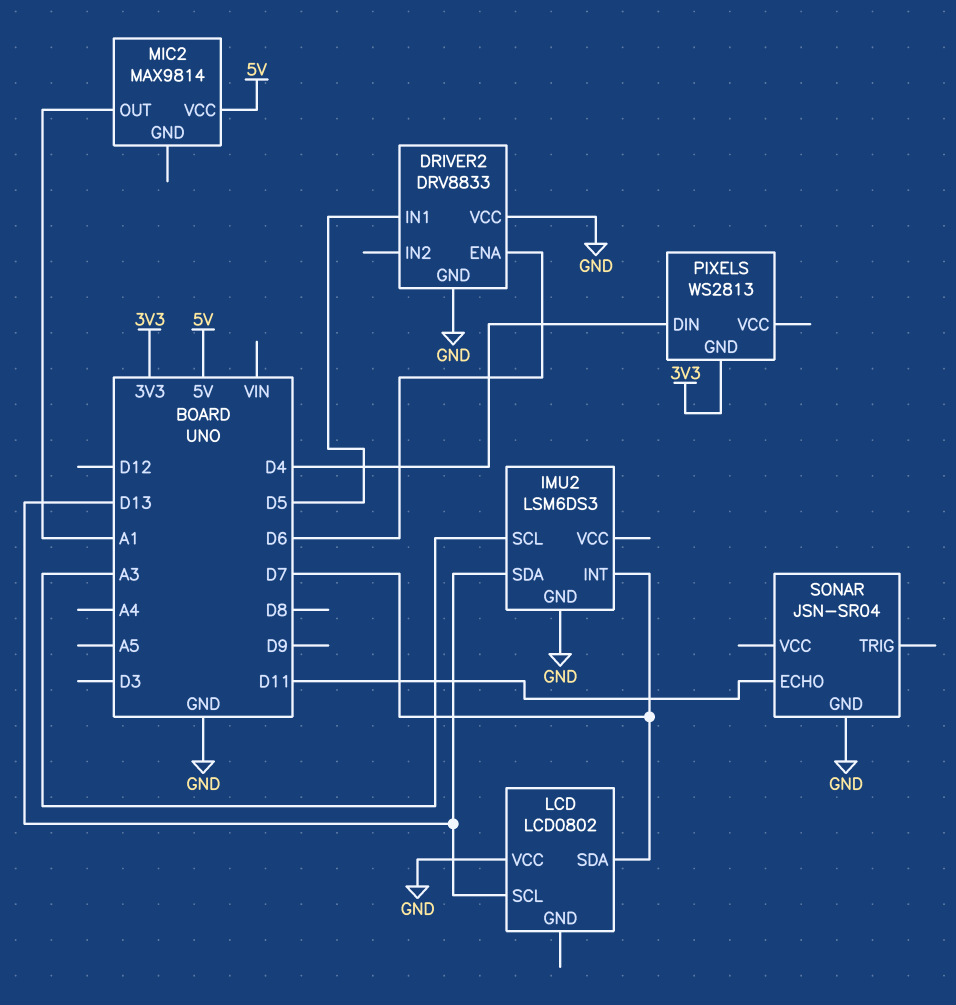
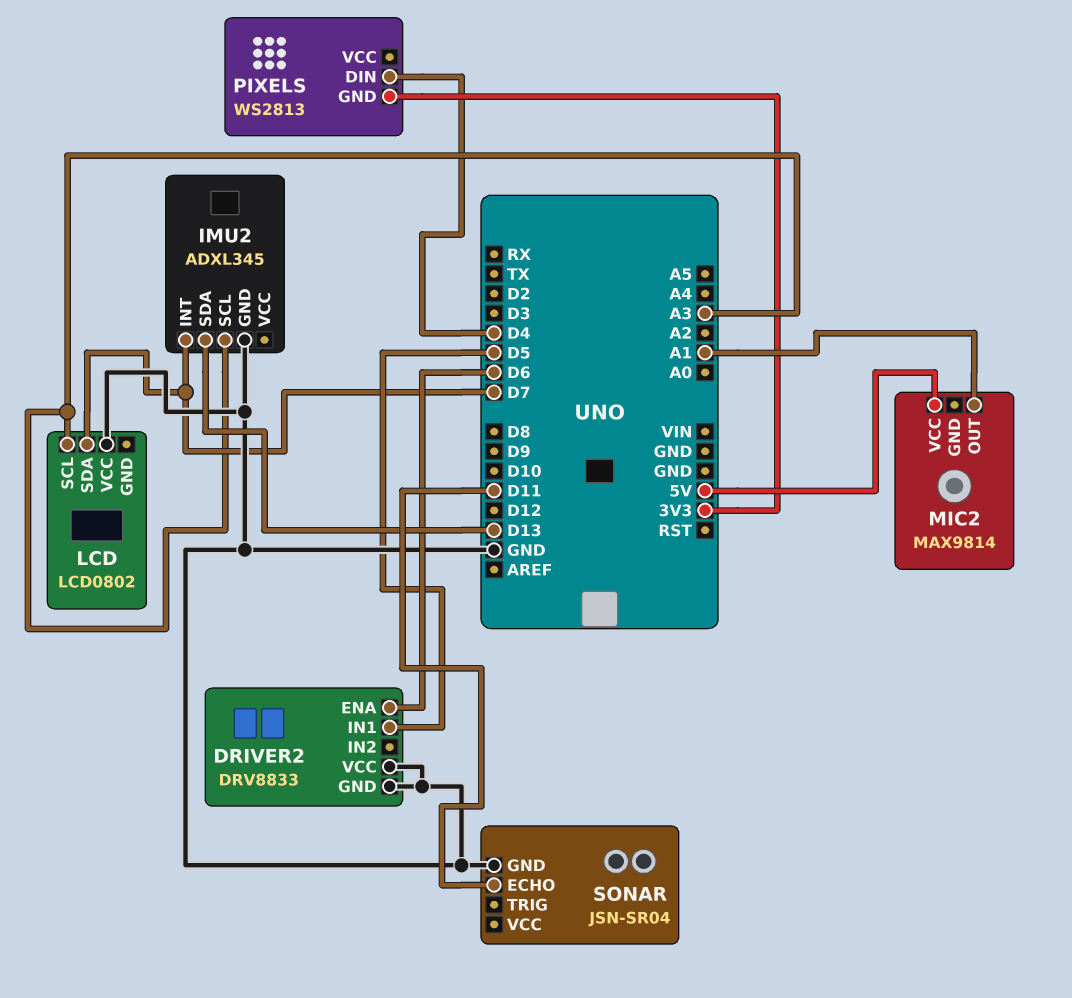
IMU2: LSM6DS3 -> ADXL345
LCD pin SCL: D13 -> A3

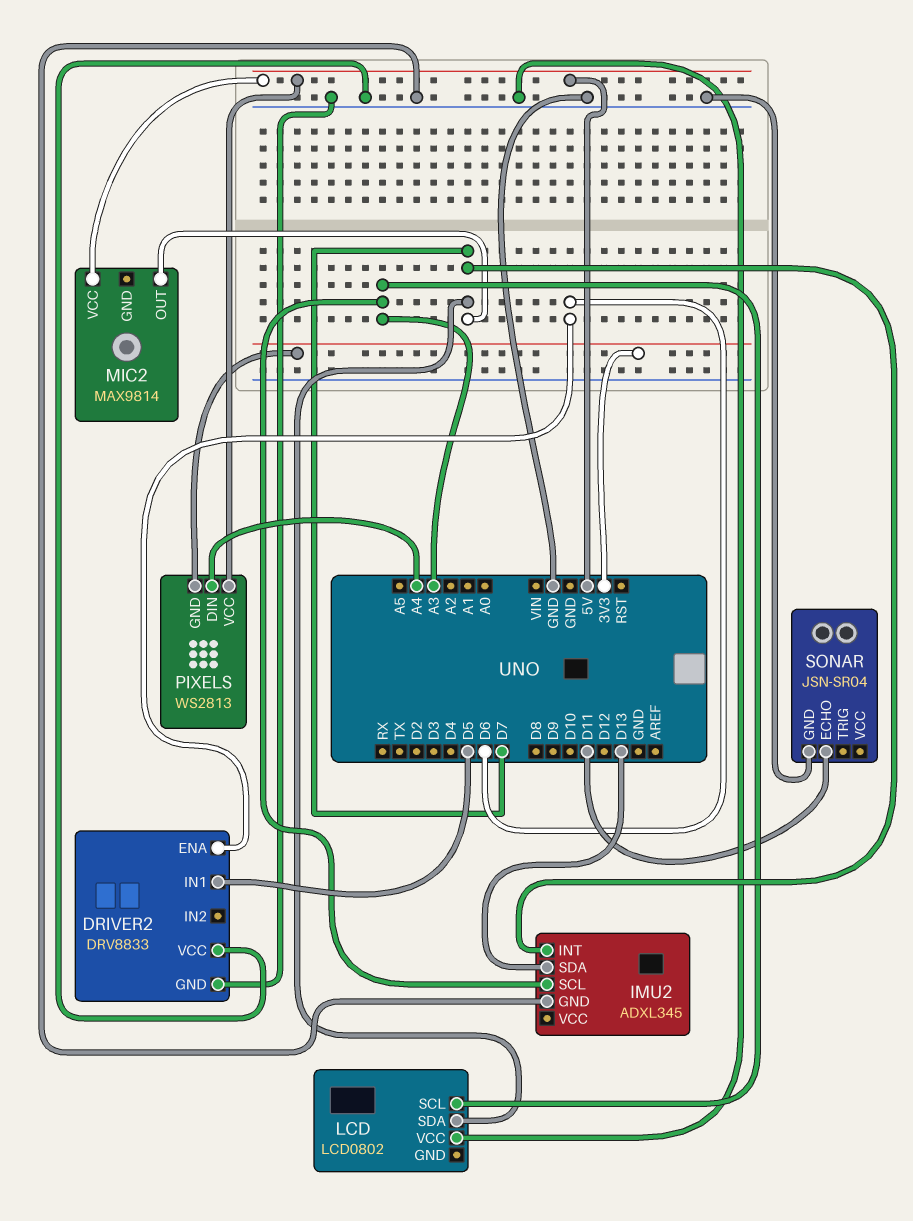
MIC2 pin OUT: A1 -> D7
PIXELS pin DIN: D4 -> A4
PIXELS pin VCC: none -> 5V

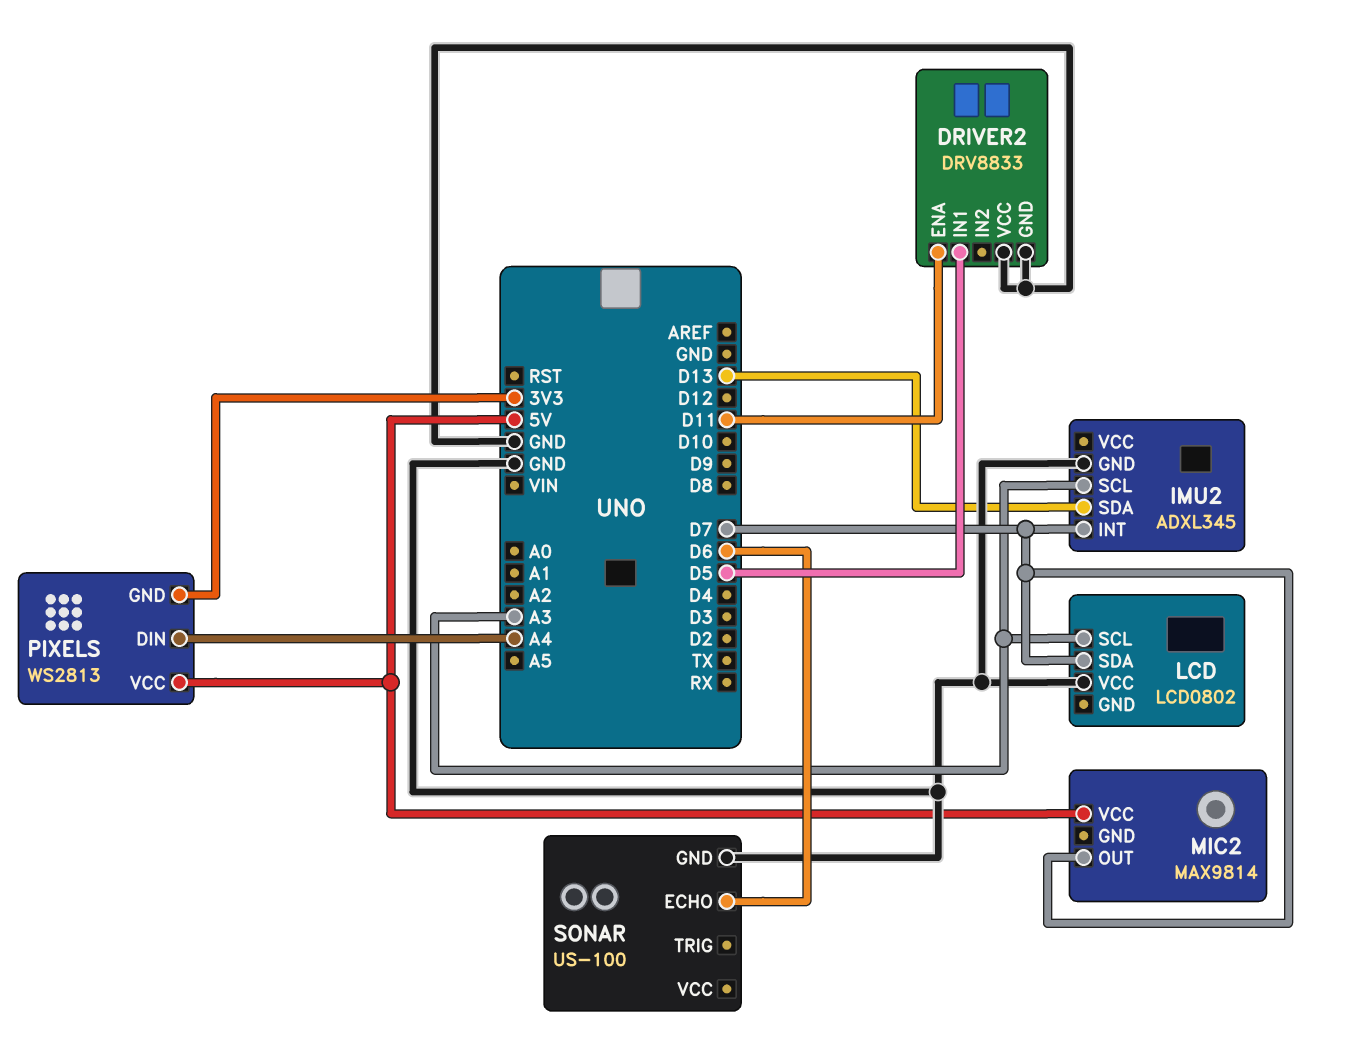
DRIVER2 pin ENA: D6 -> D11
SONAR: JSN-SR04 -> US-100
SONAR pin ECHO: D11 -> D6

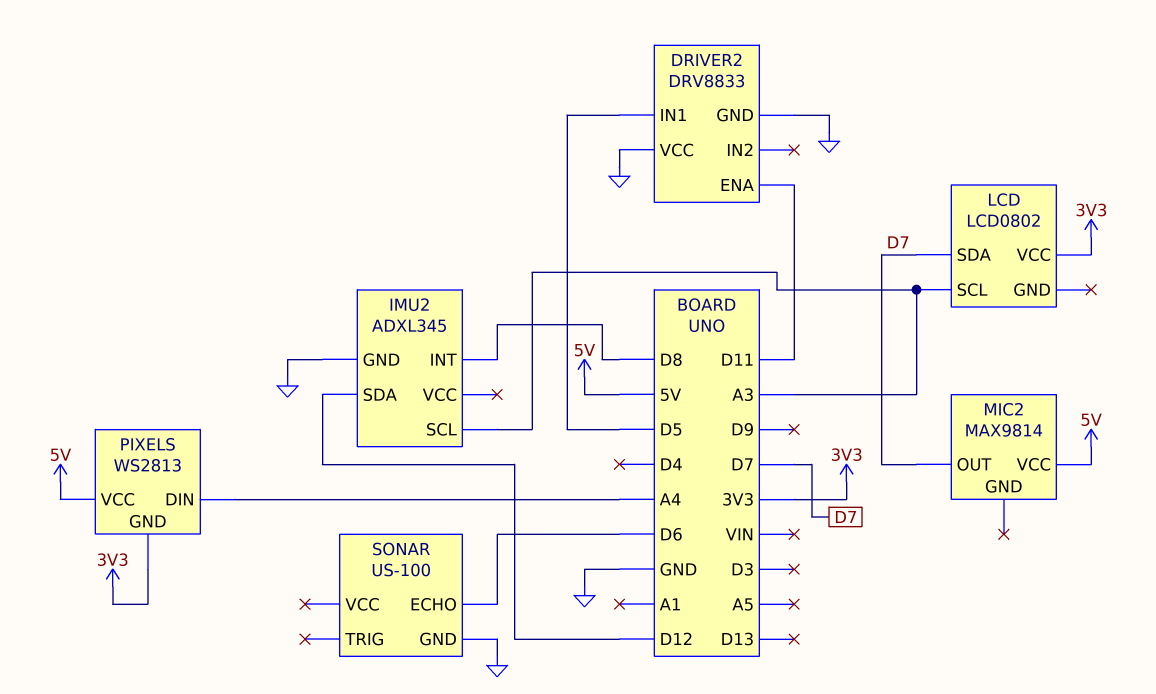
IMU2 pin INT: D7 -> D8
IMU2 pin SDA: D13 -> D12
LCD pin VCC: GND -> 3V3

